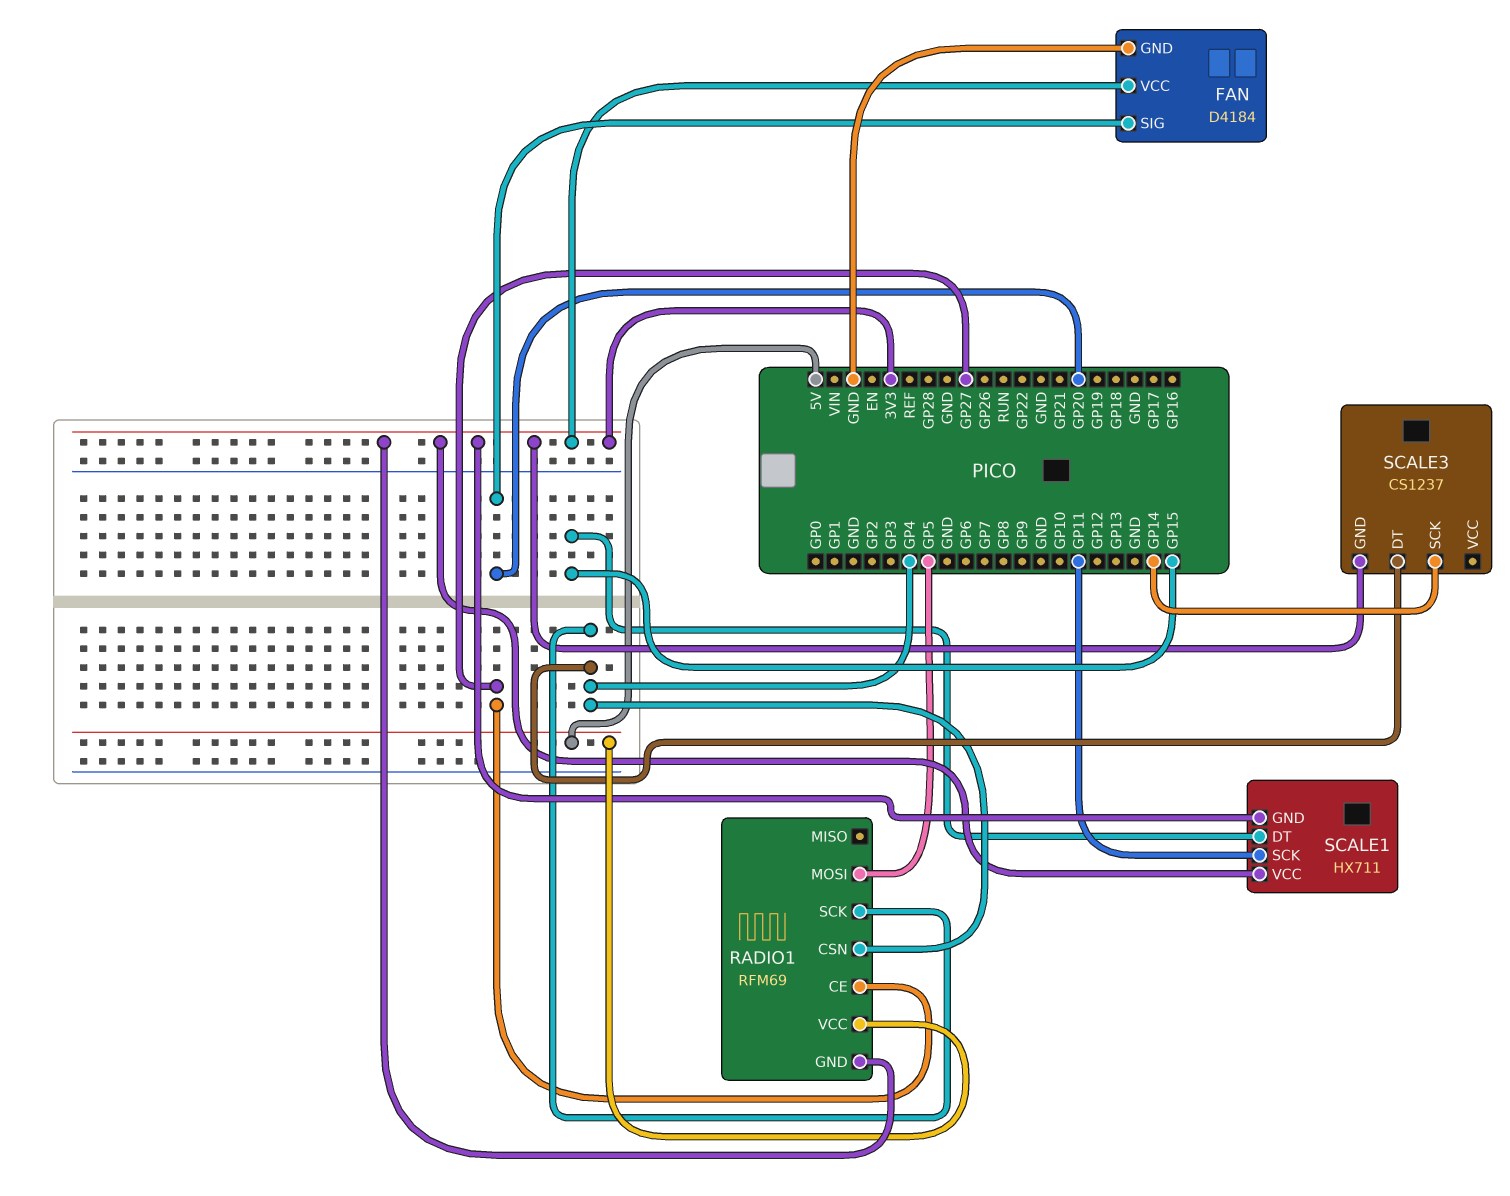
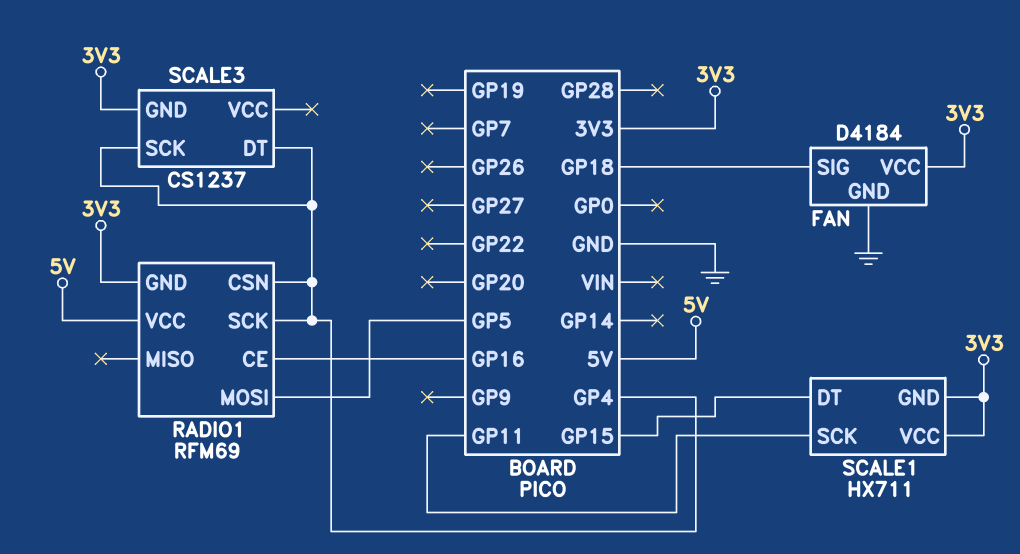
FAN pin SIG: GP20 -> GP18
RADIO1 pin CE: GP27 -> GP16
SCALE3 pin SCK: GP14 -> GP4

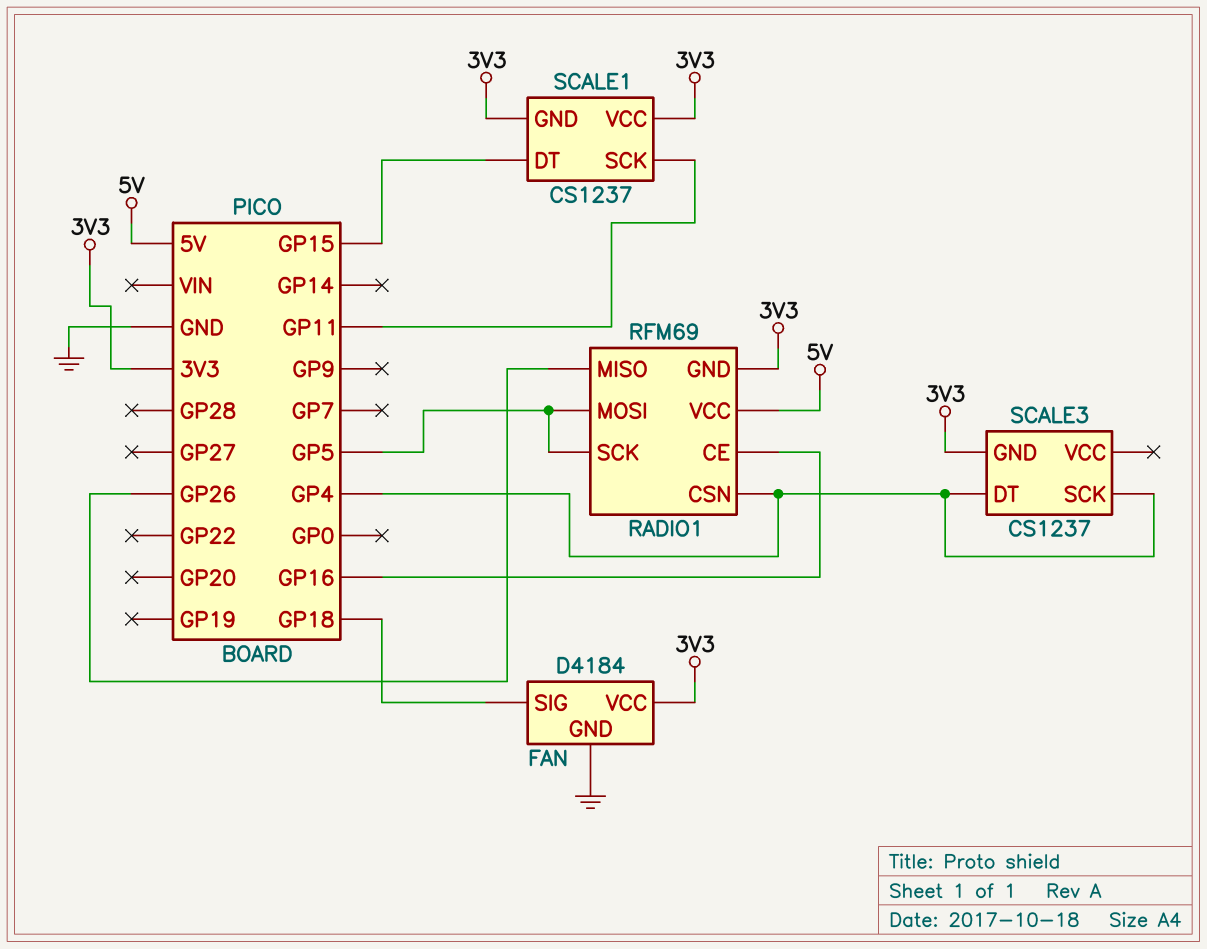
RADIO1 pin MISO: none -> GP26
RADIO1 pin SCK: GP4 -> GP5
SCALE1: HX711 -> CS1237

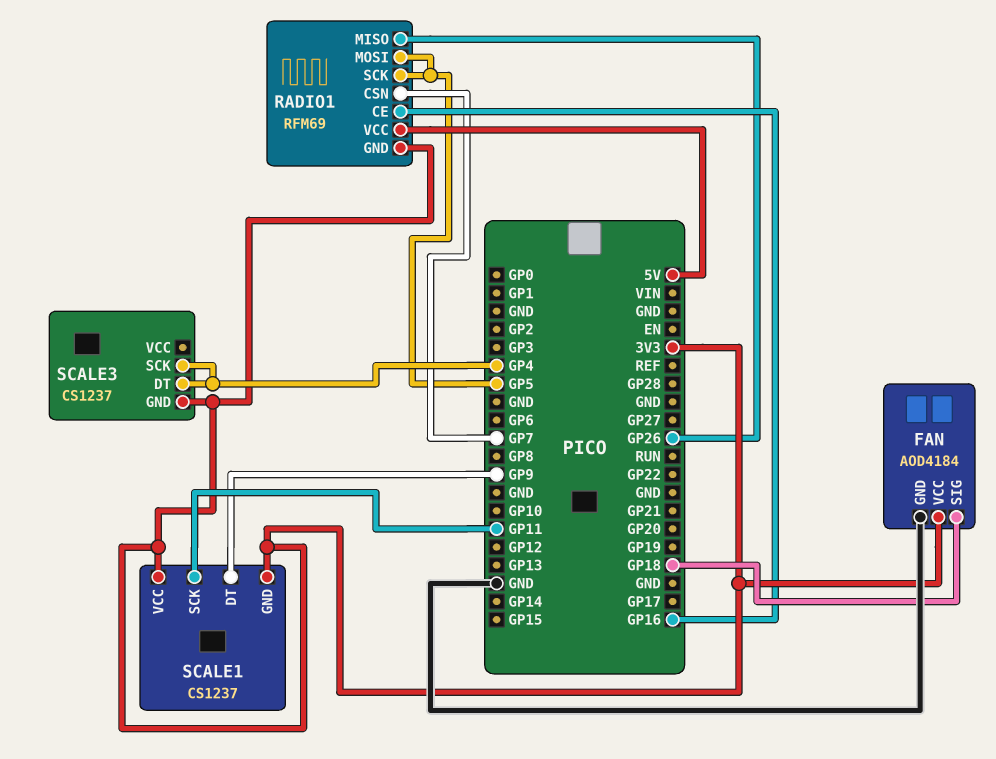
FAN: D4184 -> AOD4184
RADIO1 pin CSN: GP4 -> GP7
SCALE1 pin DT: GP15 -> GP9

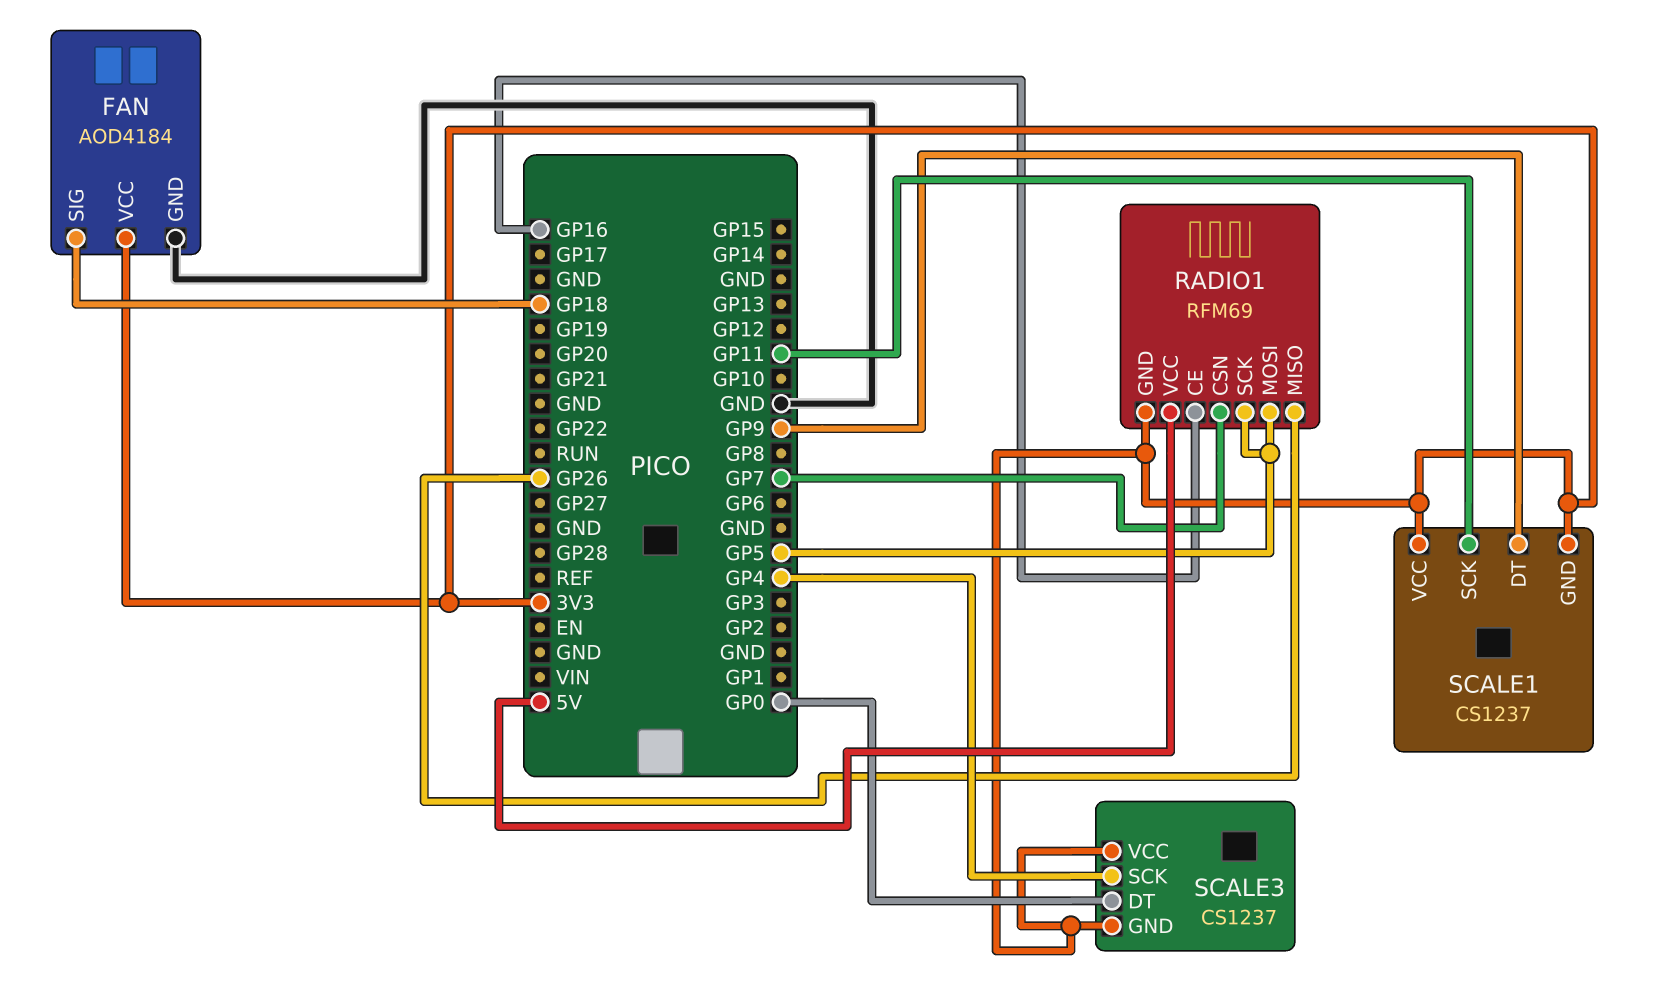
SCALE3 pin DT: GP4 -> GP0
SCALE3 pin VCC: none -> 3V3

